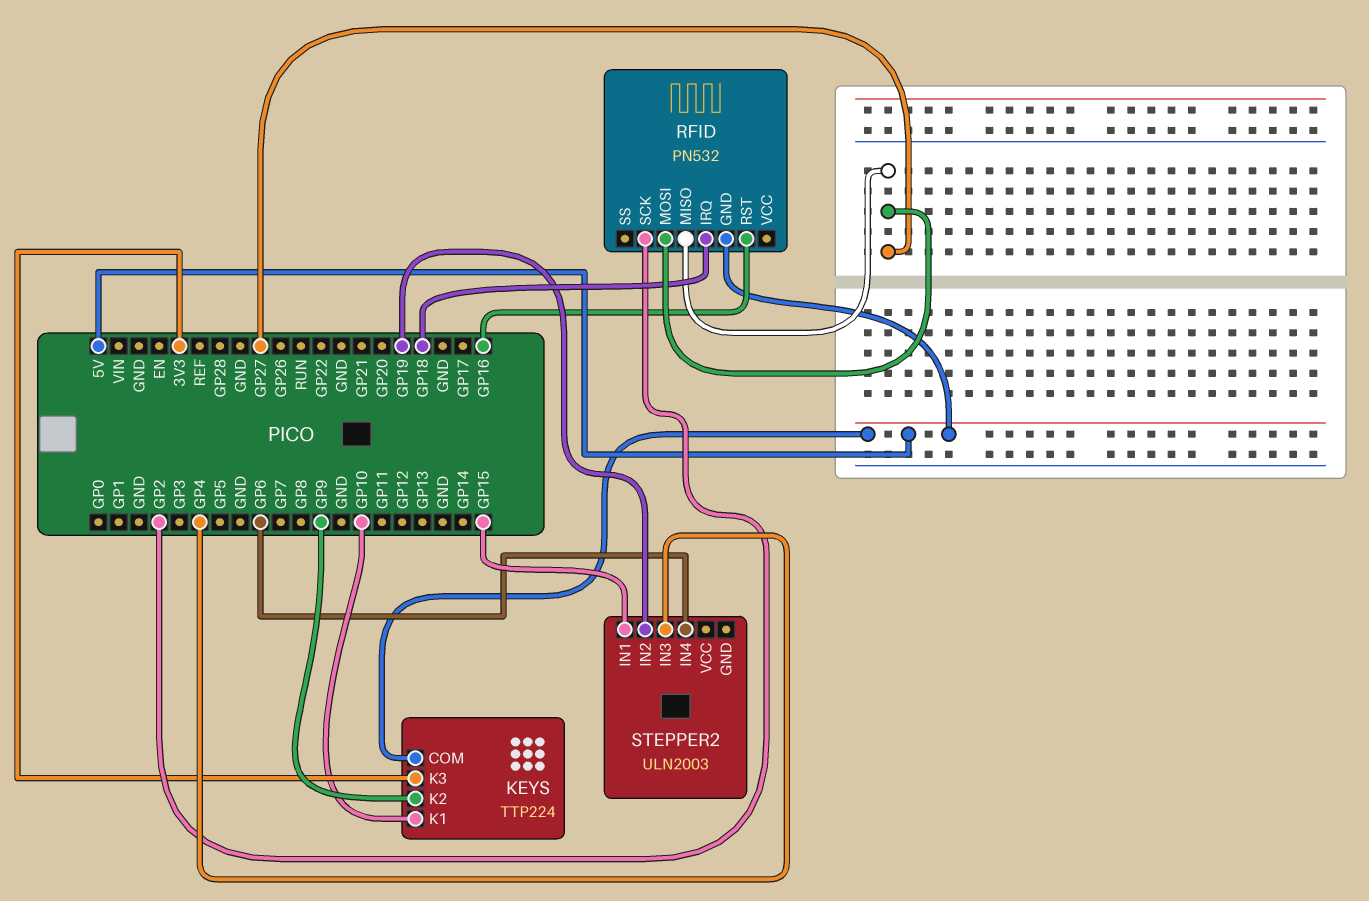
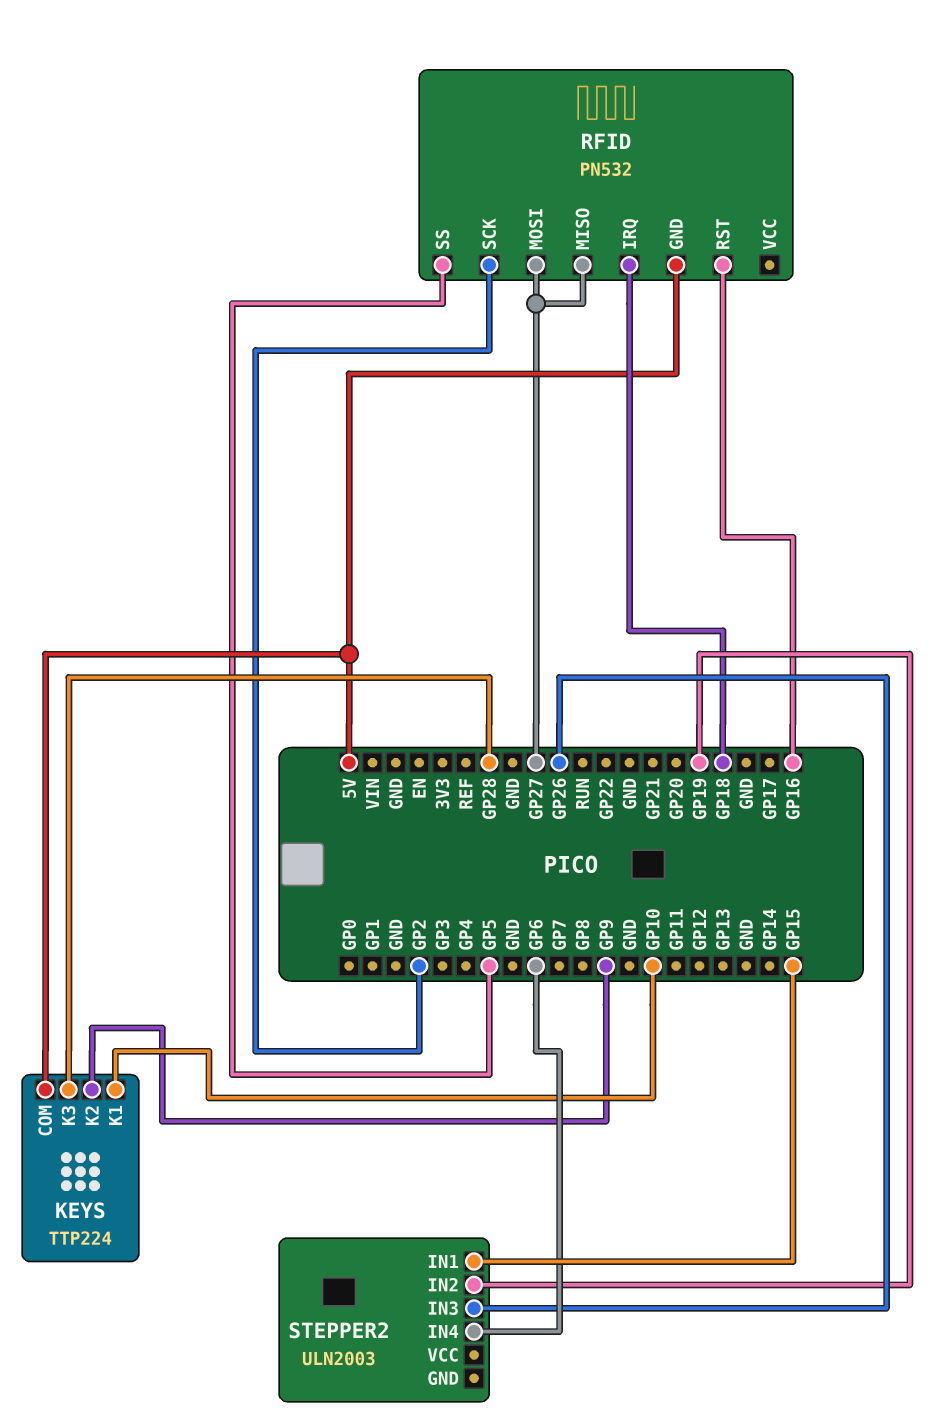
KEYS pin K3: 3V3 -> GP28
RFID pin SS: none -> GP5
STEPPER2 pin IN3: GP4 -> GP26

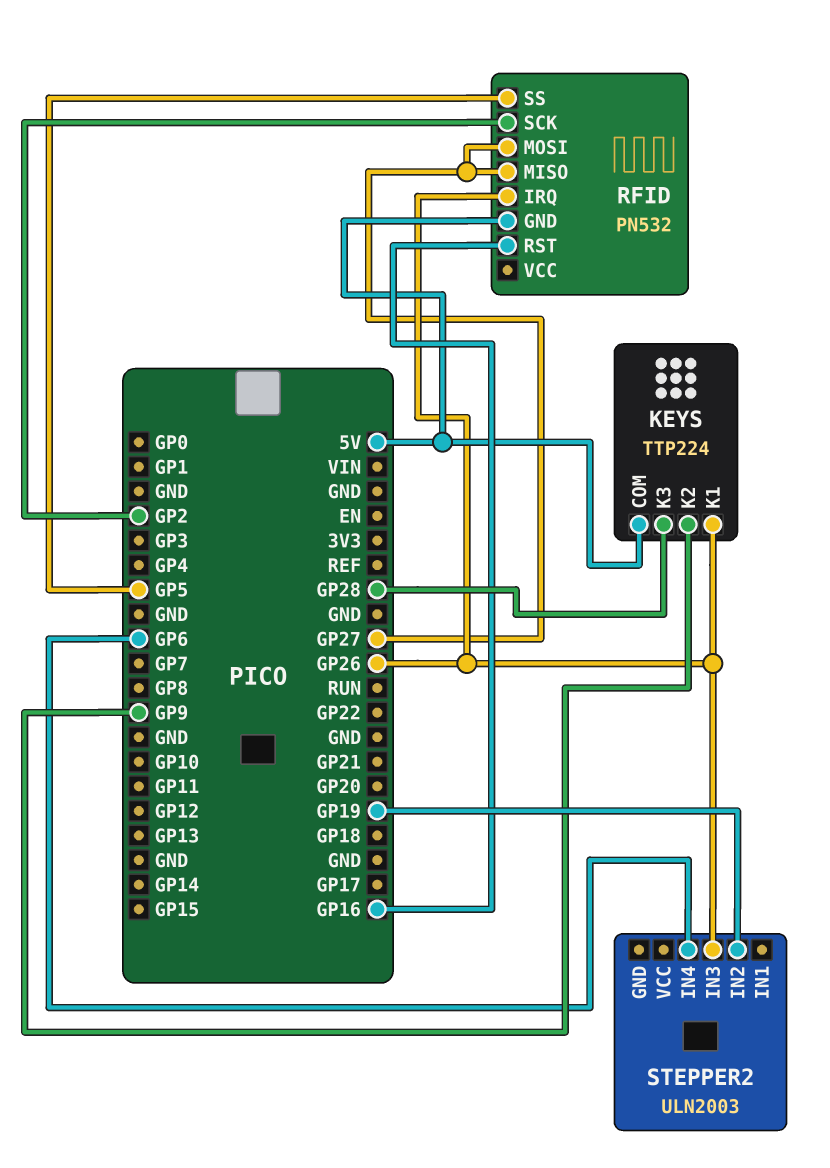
KEYS pin K1: GP10 -> GP26
RFID pin IRQ: GP18 -> GP26
STEPPER2 pin IN1: GP15 -> none

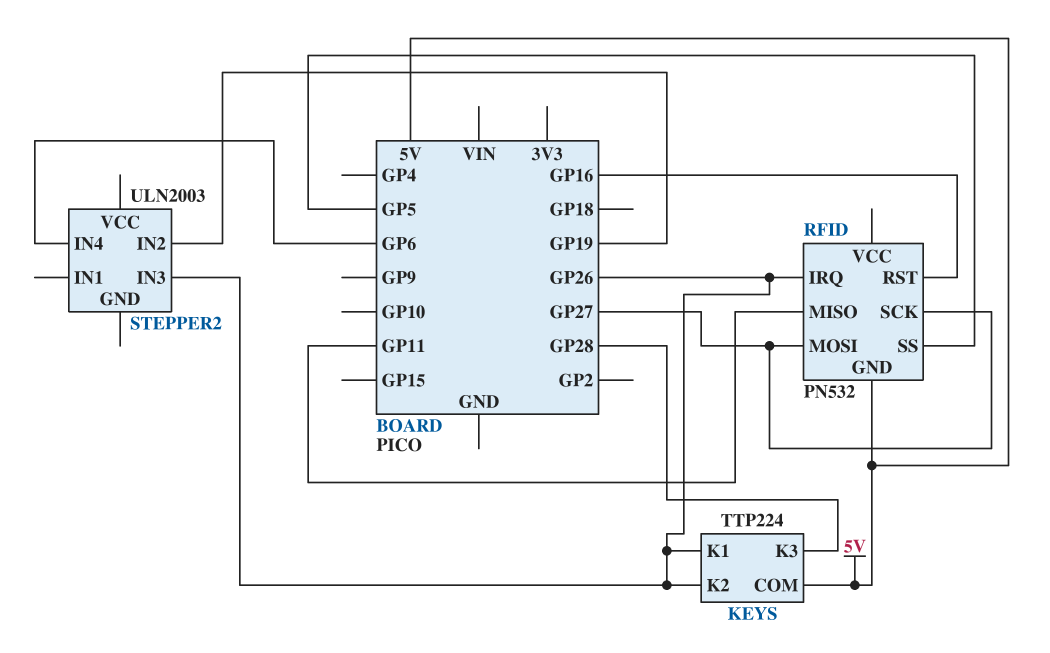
KEYS pin K2: GP9 -> GP26
RFID pin MISO: GP27 -> GP11
RFID pin SCK: GP2 -> GP27

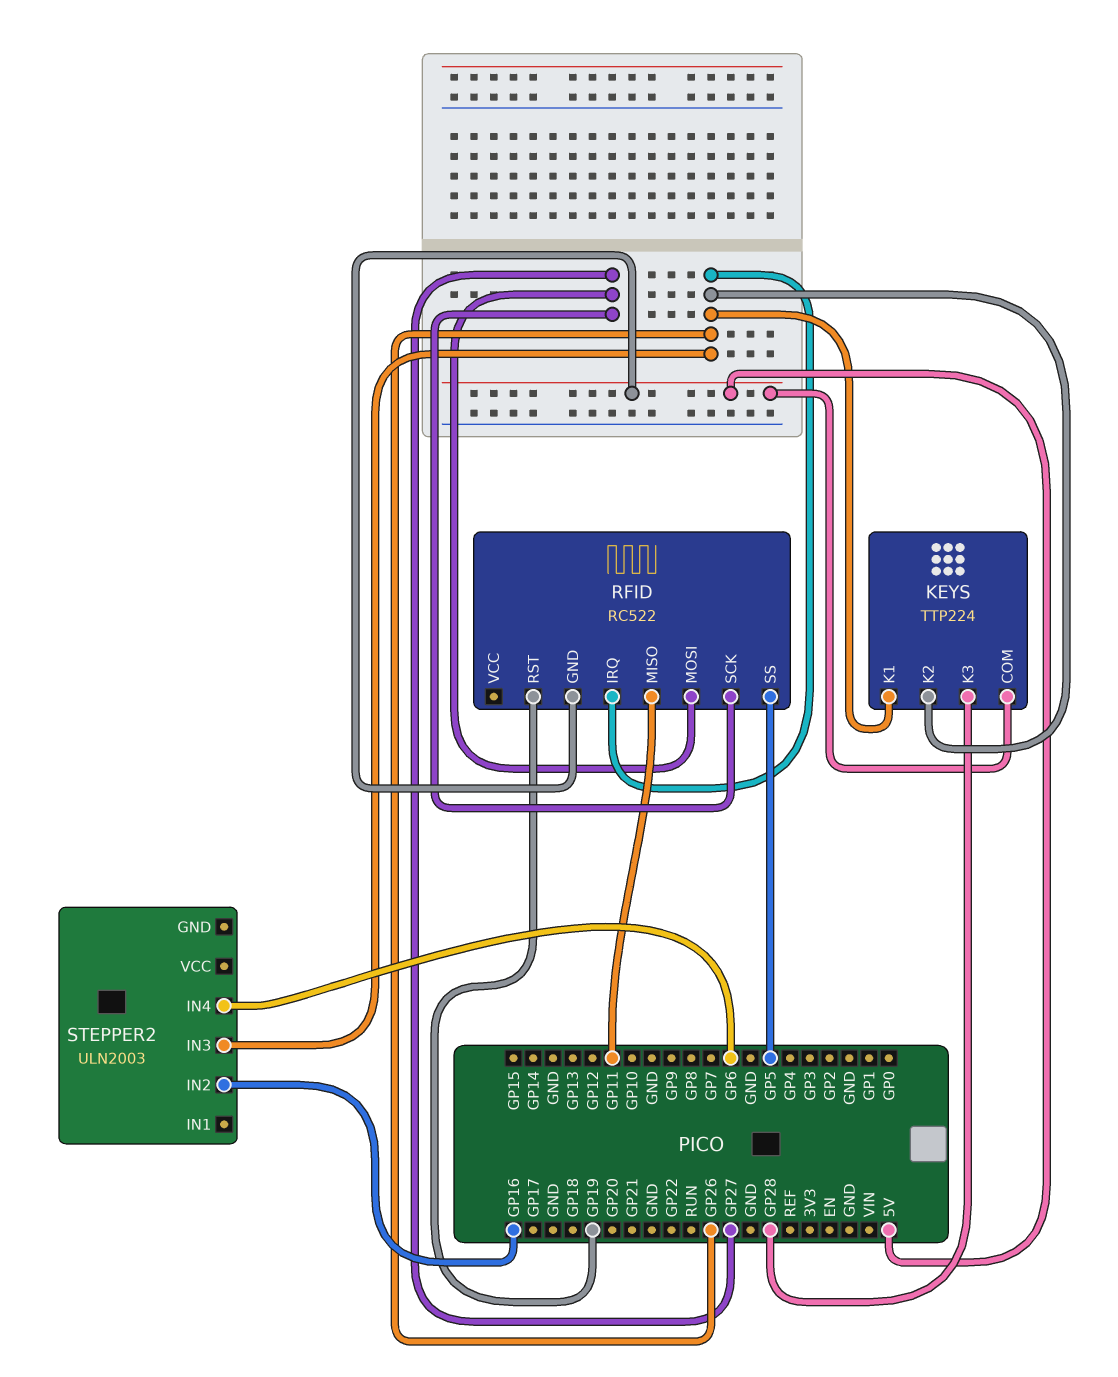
RFID: PN532 -> RC522
RFID pin RST: GP16 -> GP19
STEPPER2 pin IN2: GP19 -> GP16

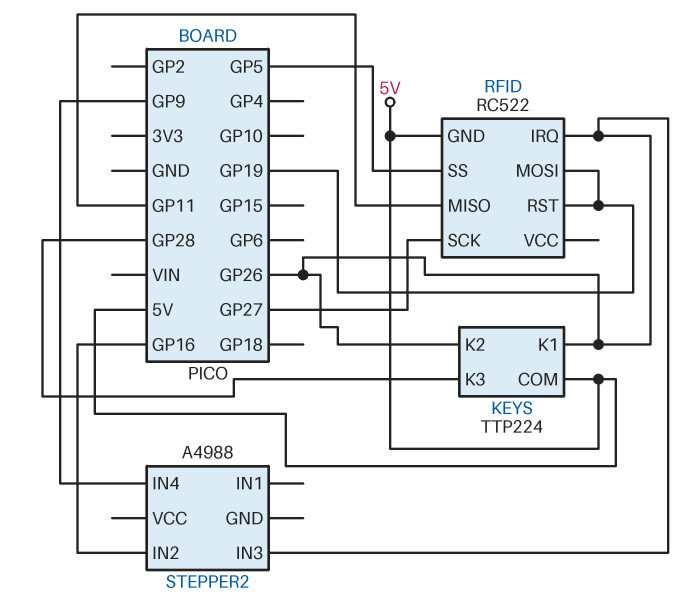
RFID pin MOSI: GP27 -> GP19
STEPPER2: ULN2003 -> A4988
STEPPER2 pin IN4: GP6 -> GP9

